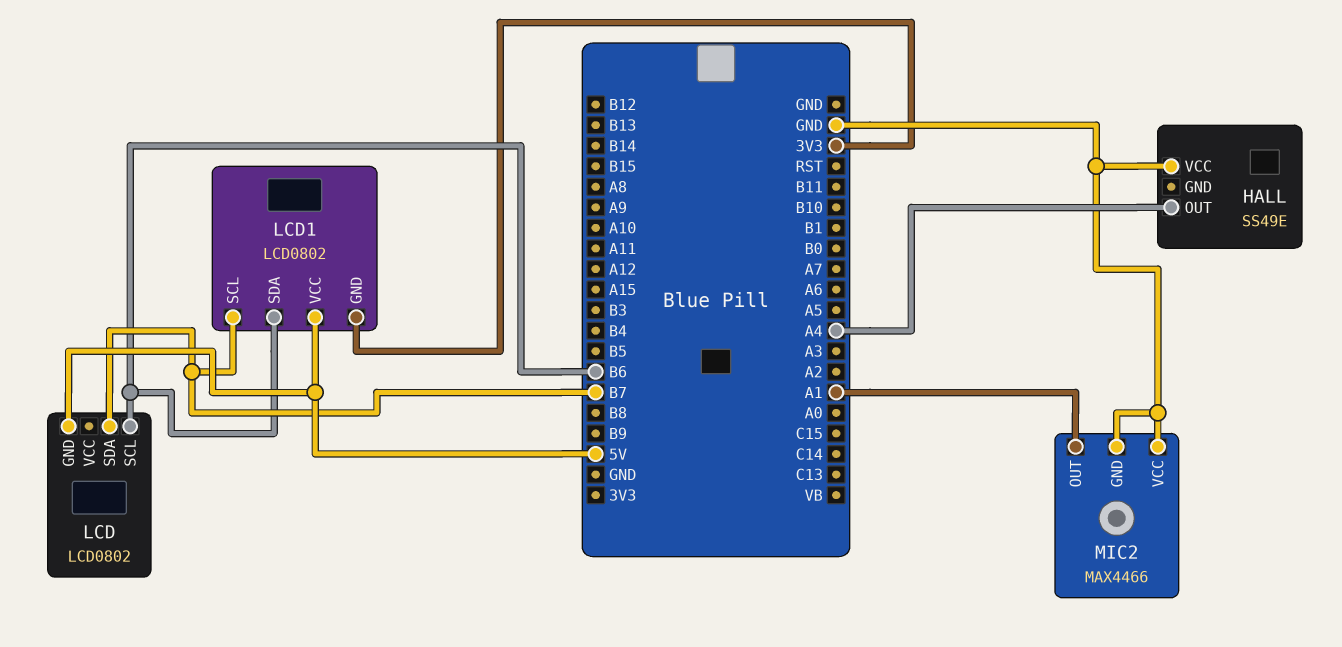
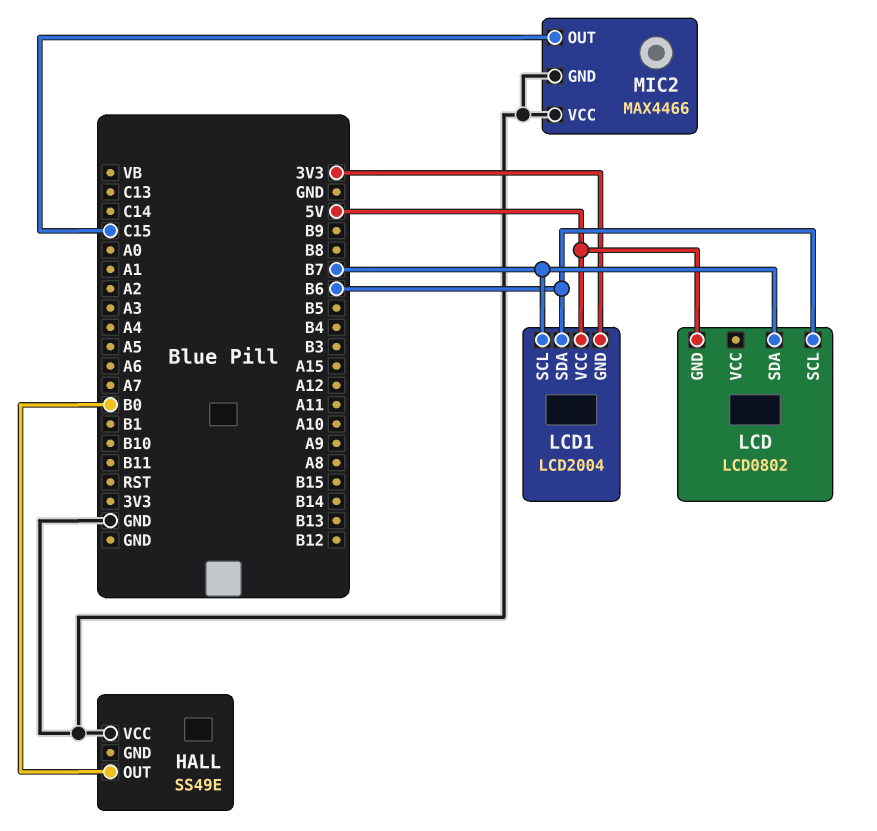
HALL pin OUT: A4 -> B0
LCD1: LCD0802 -> LCD2004
MIC2 pin OUT: A1 -> C15

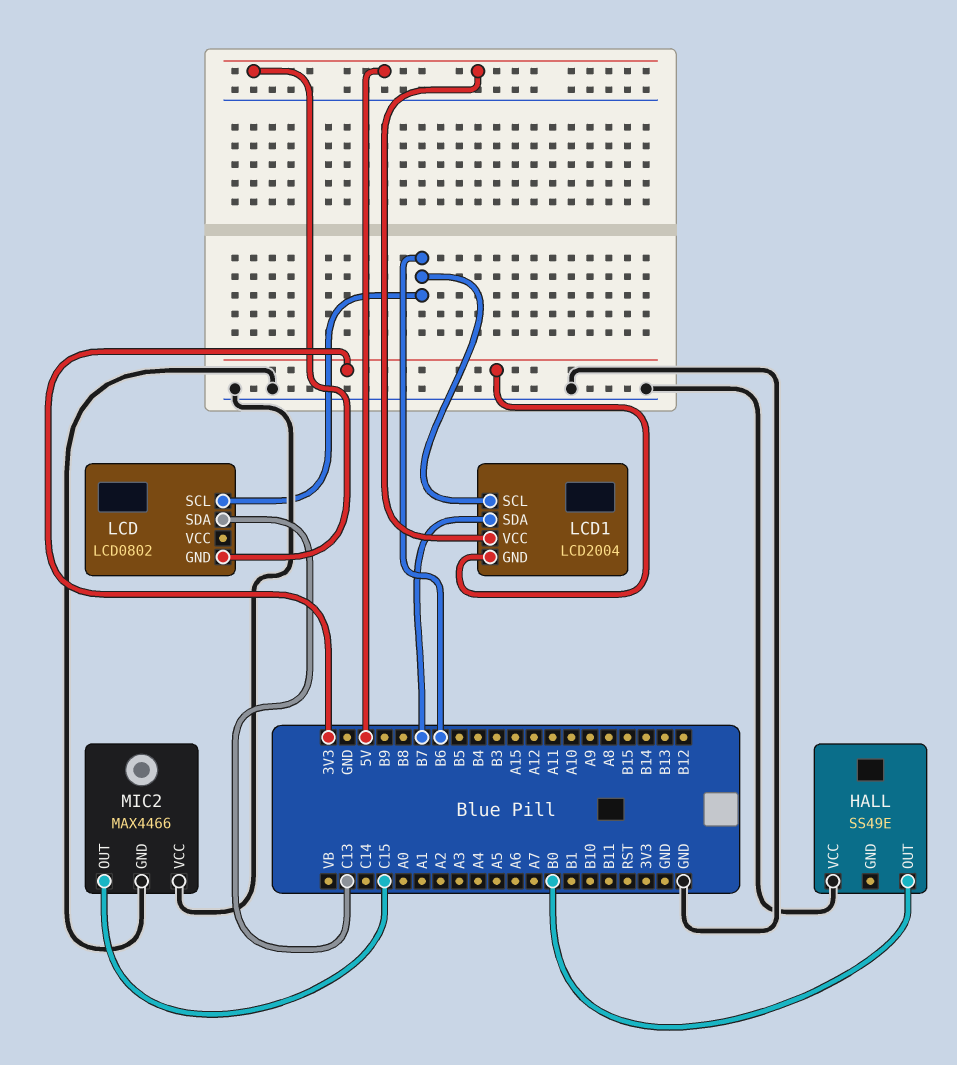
LCD pin SDA: B7 -> C13
LCD1 pin SCL: B7 -> B6
LCD1 pin SDA: B6 -> B7

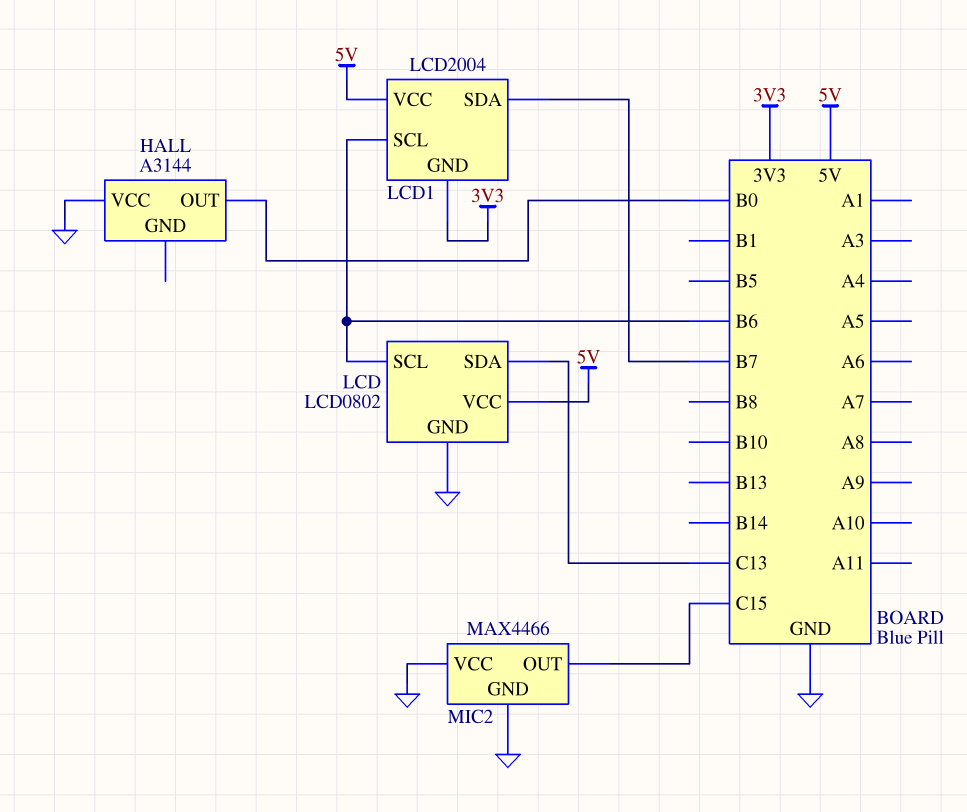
HALL: SS49E -> A3144
LCD pin GND: 5V -> GND
LCD pin VCC: none -> 5V

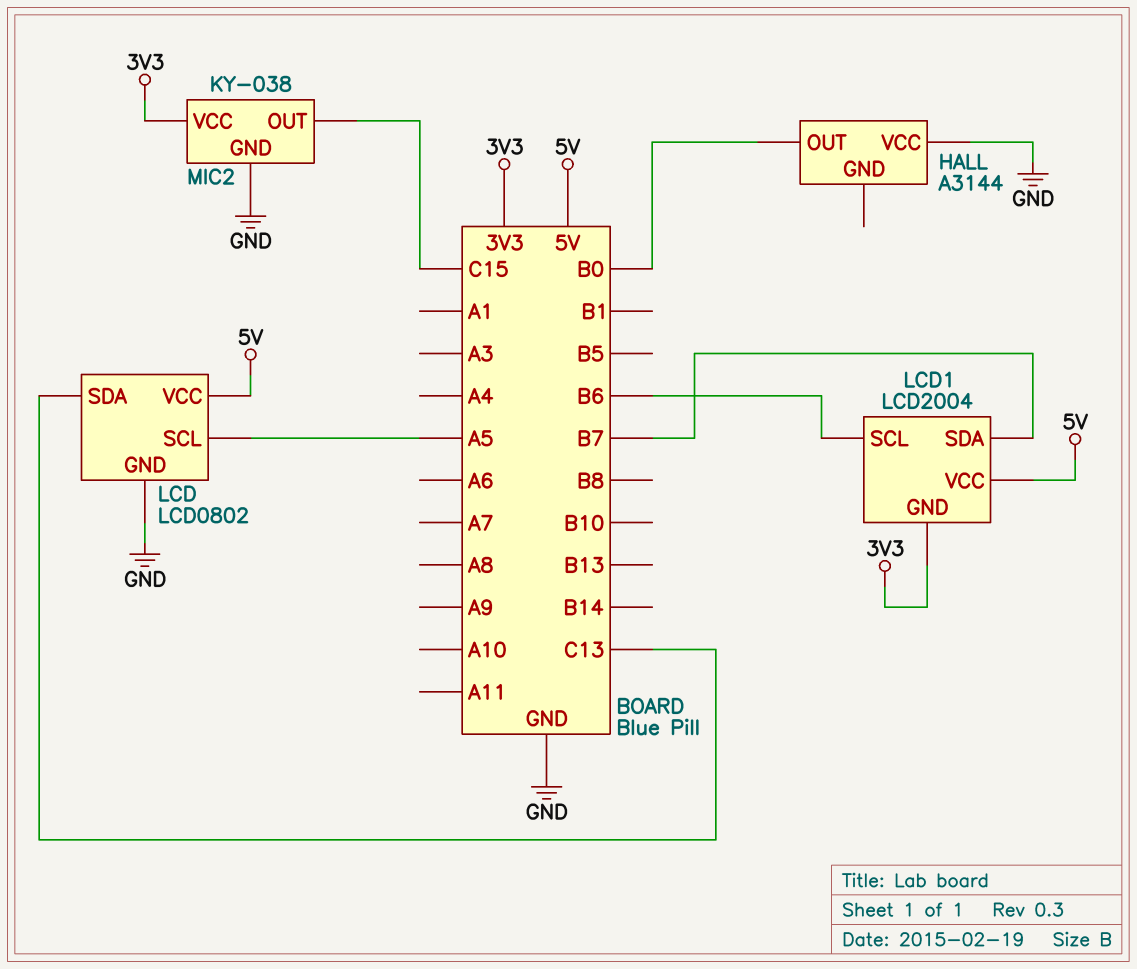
LCD pin SCL: B6 -> A5
MIC2: MAX4466 -> KY-038
MIC2 pin VCC: GND -> 3V3

